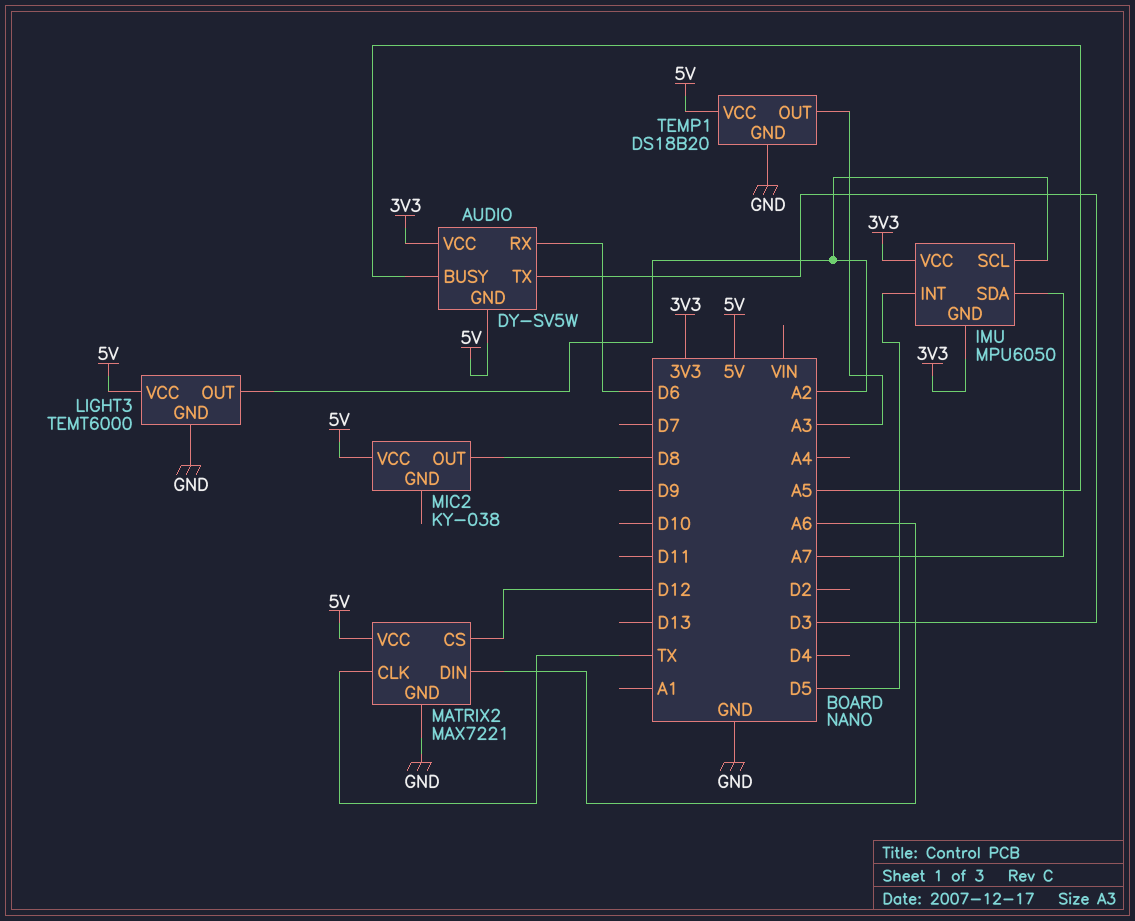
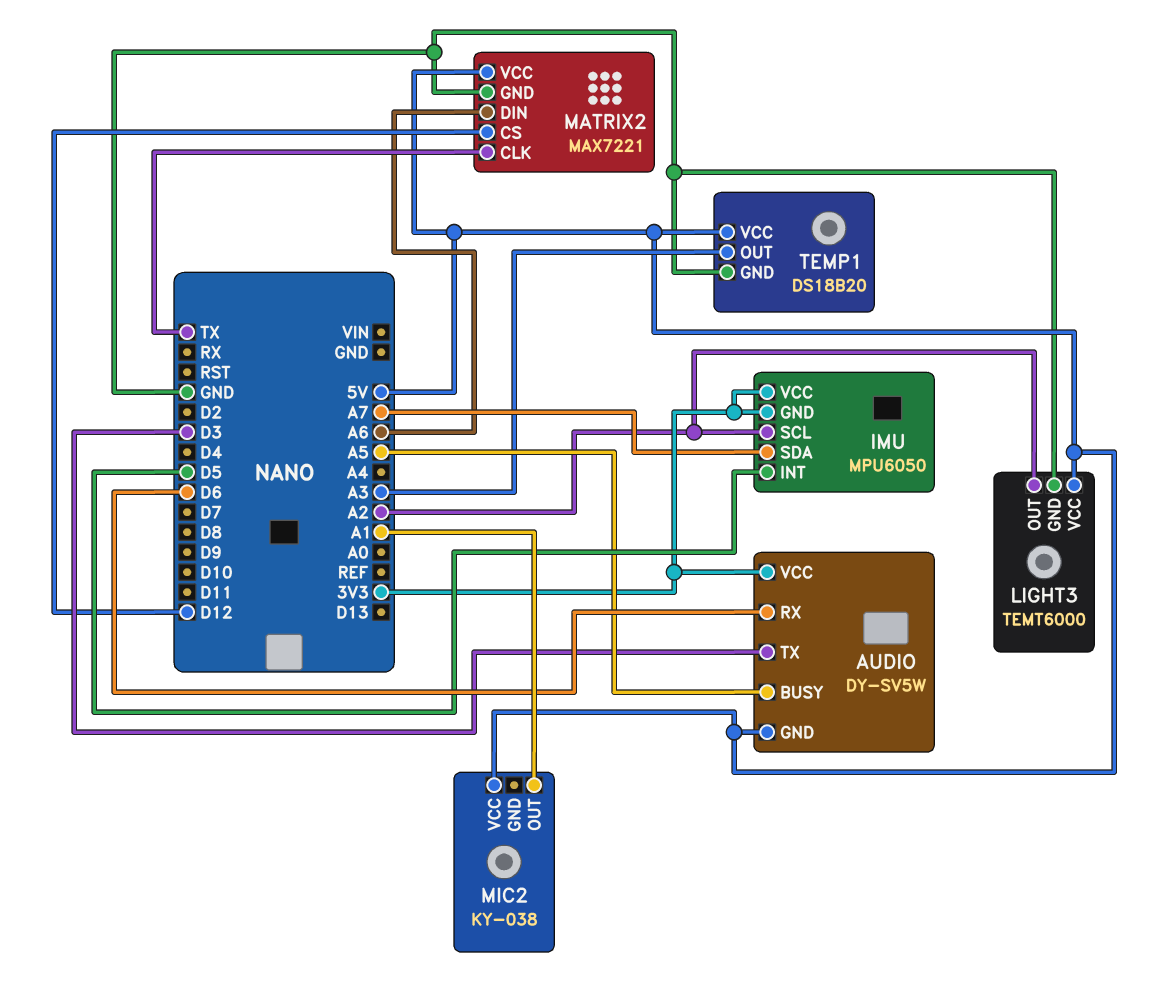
MIC2 pin OUT: D8 -> A1

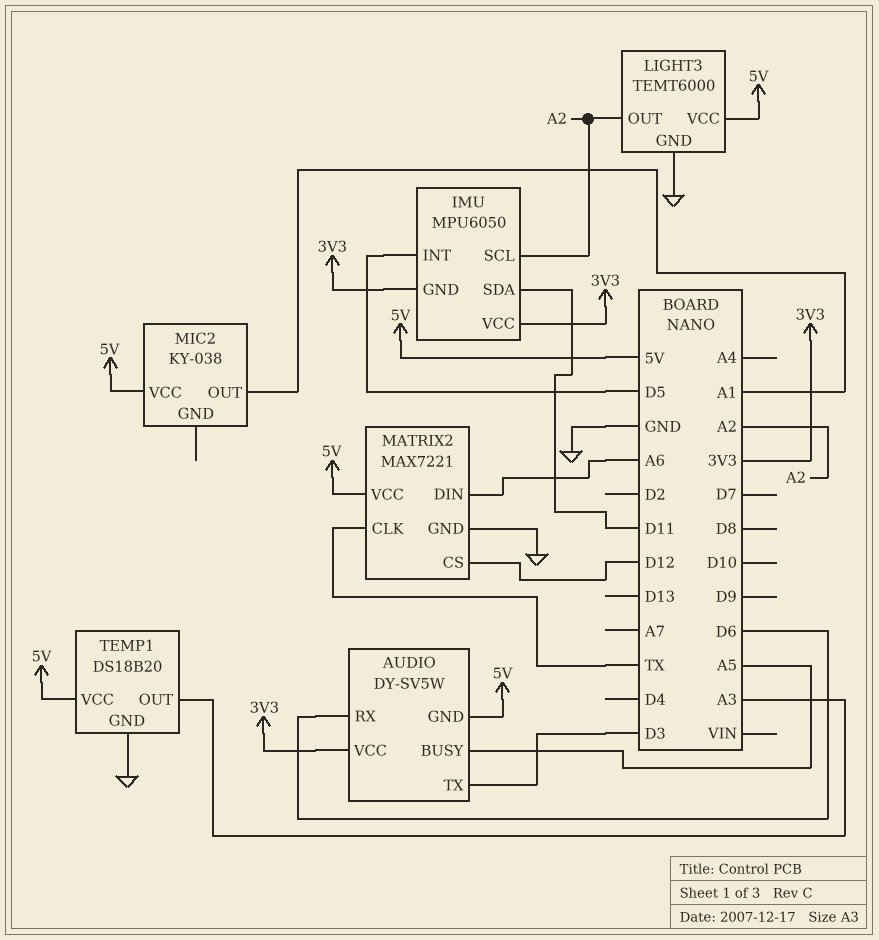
IMU pin SDA: A7 -> D11

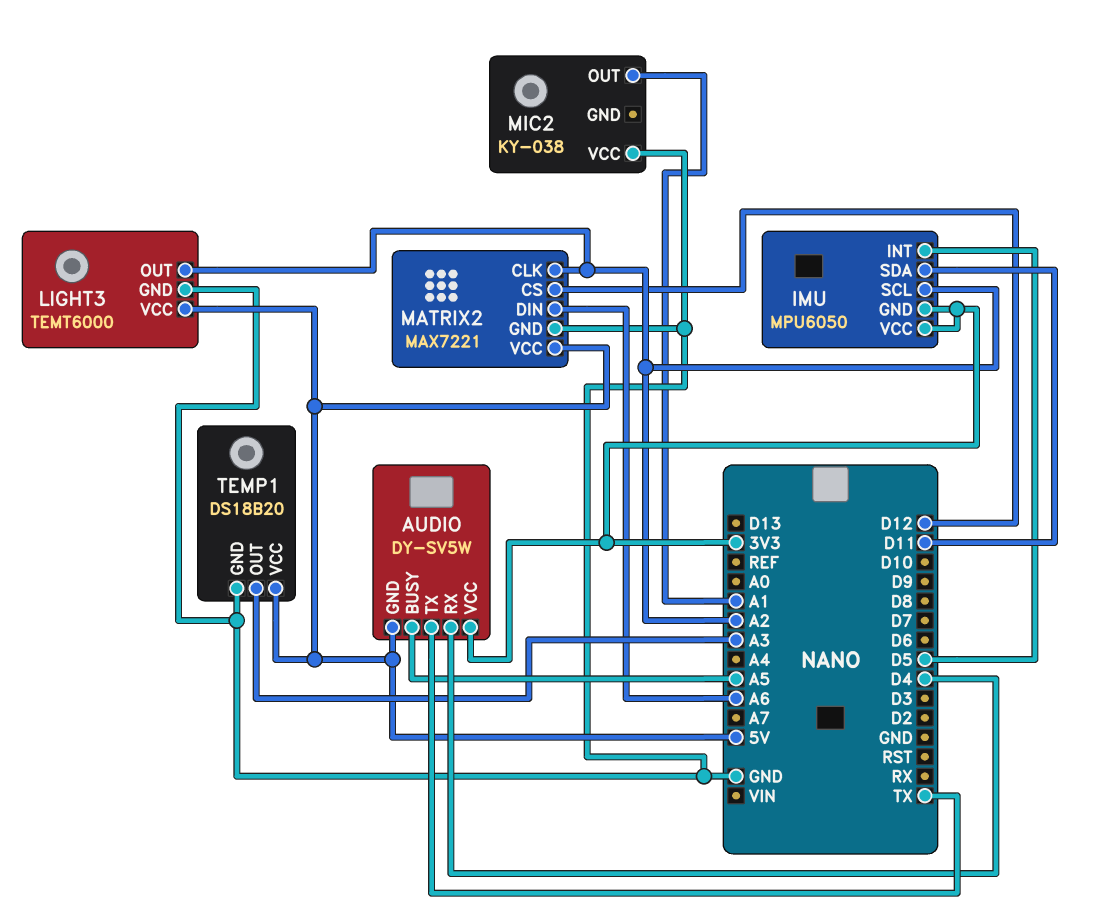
AUDIO pin RX: D6 -> D4
AUDIO pin TX: D3 -> TX
MATRIX2 pin CLK: TX -> A2
MIC2 pin VCC: 5V -> GND

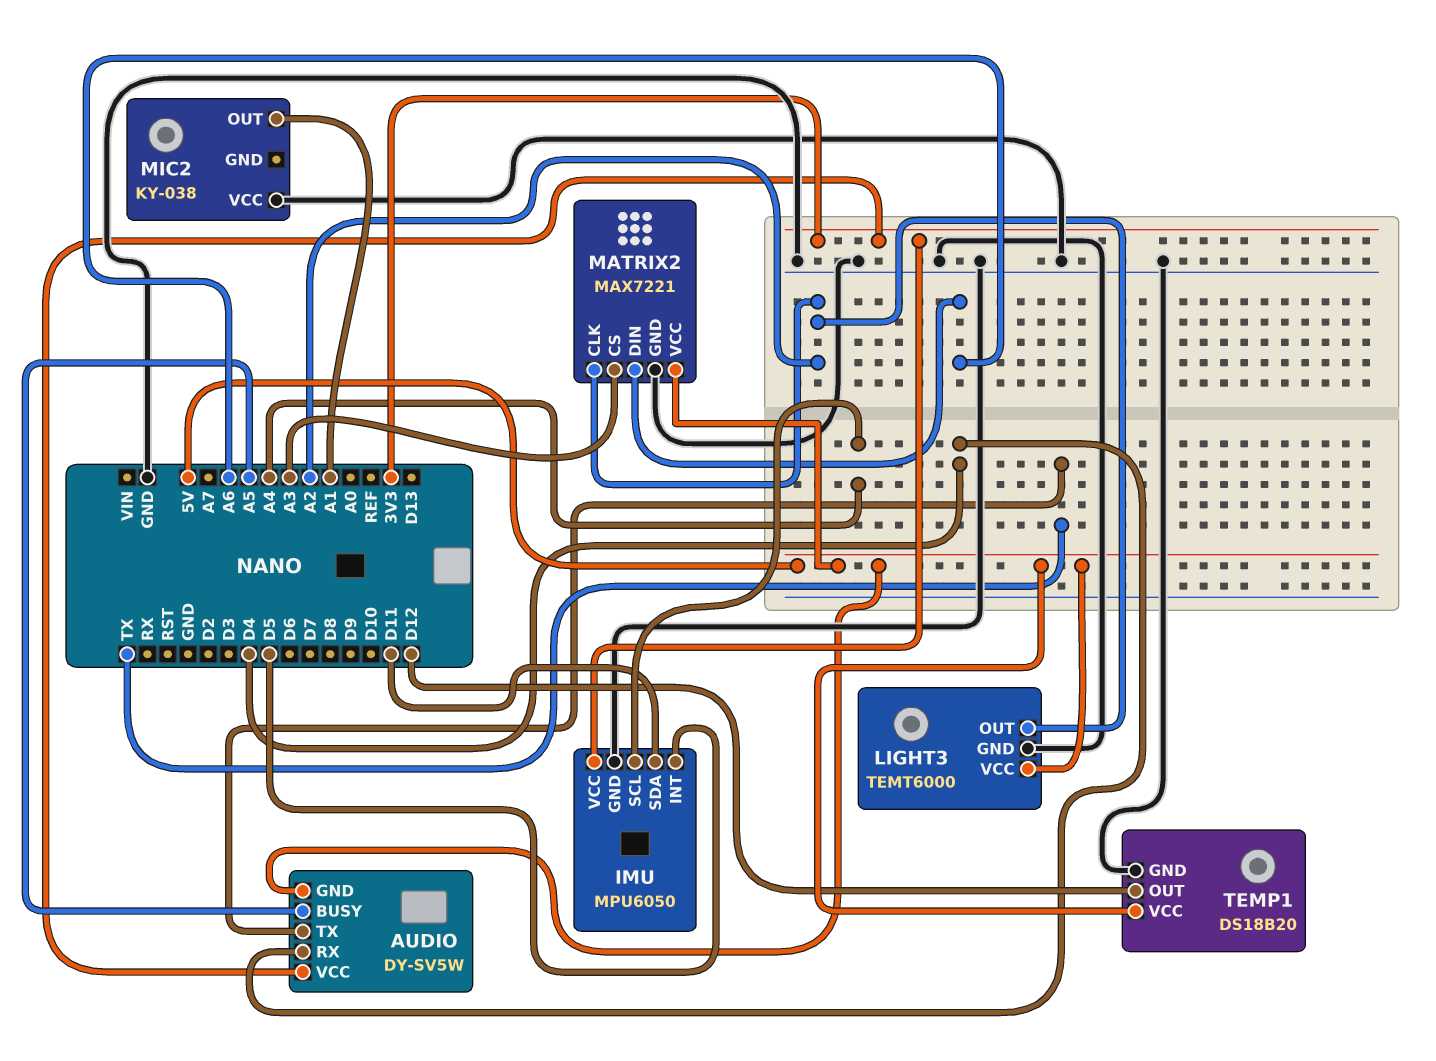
IMU pin GND: 3V3 -> GND
IMU pin SCL: A2 -> A4
MATRIX2 pin CS: D12 -> A3
TEMP1 pin OUT: A3 -> D12

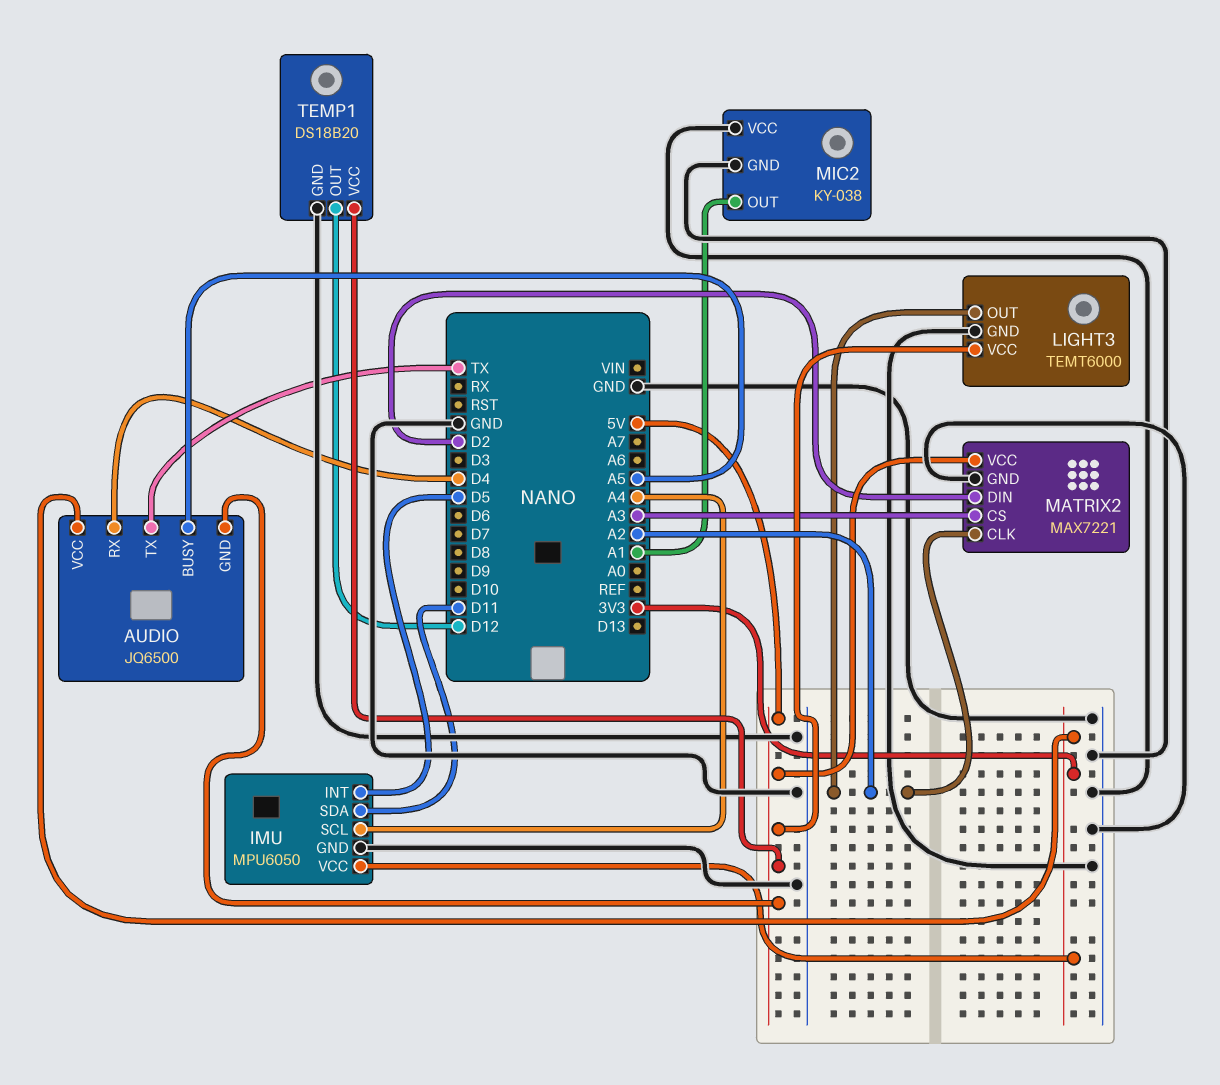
AUDIO: DY-SV5W -> JQ6500
MATRIX2 pin DIN: A6 -> D2
MIC2 pin GND: none -> GND

